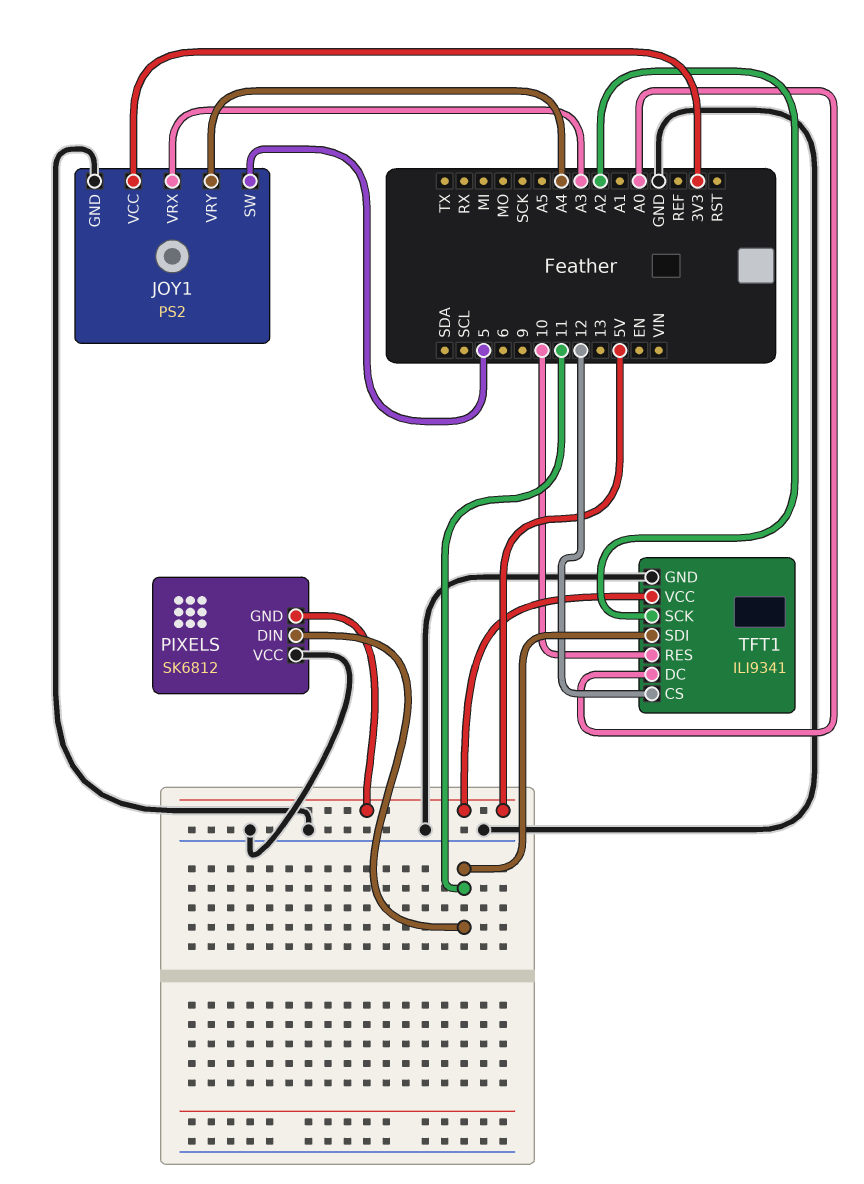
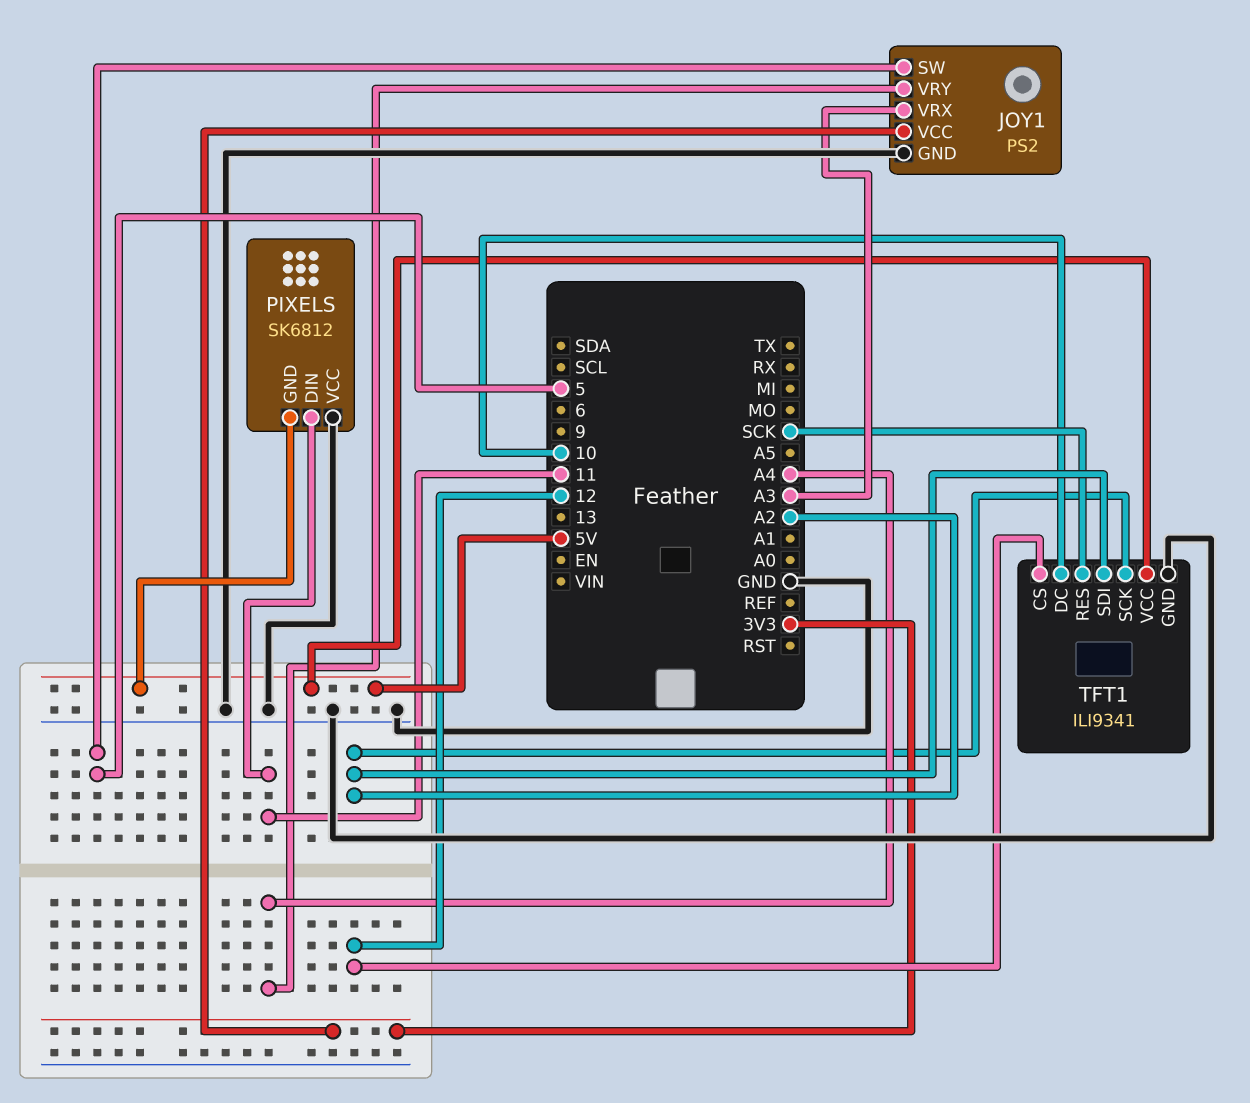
TFT1 pin DC: A0 -> 10
TFT1 pin RES: 10 -> SCK
TFT1 pin SDI: 11 -> A2

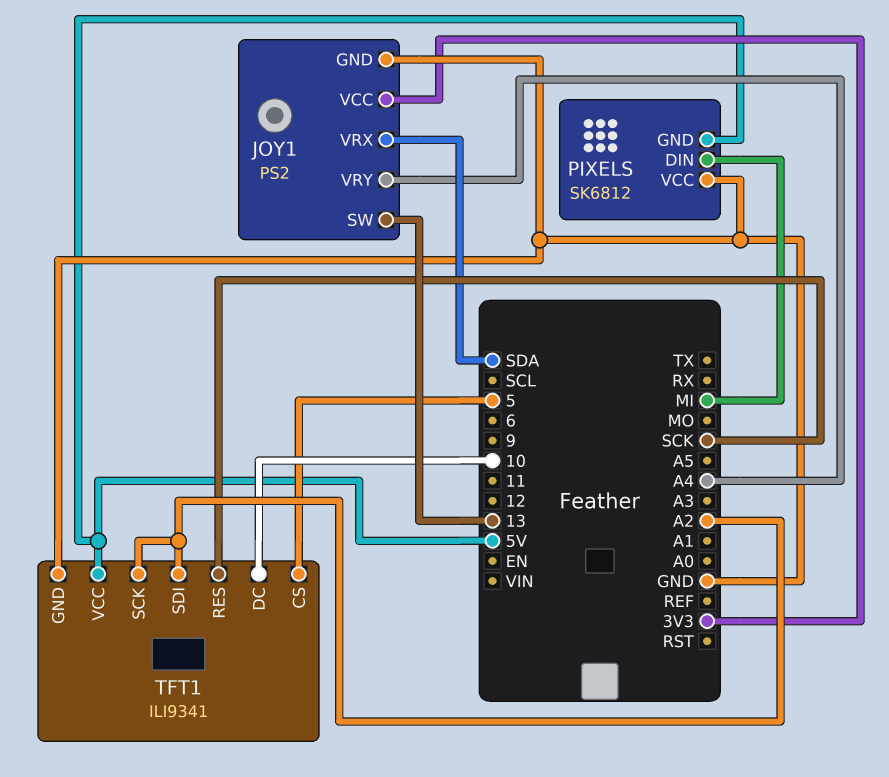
JOY1 pin SW: 5 -> 13
JOY1 pin VRX: A3 -> SDA
PIXELS pin DIN: 11 -> MI
TFT1 pin CS: 12 -> 5

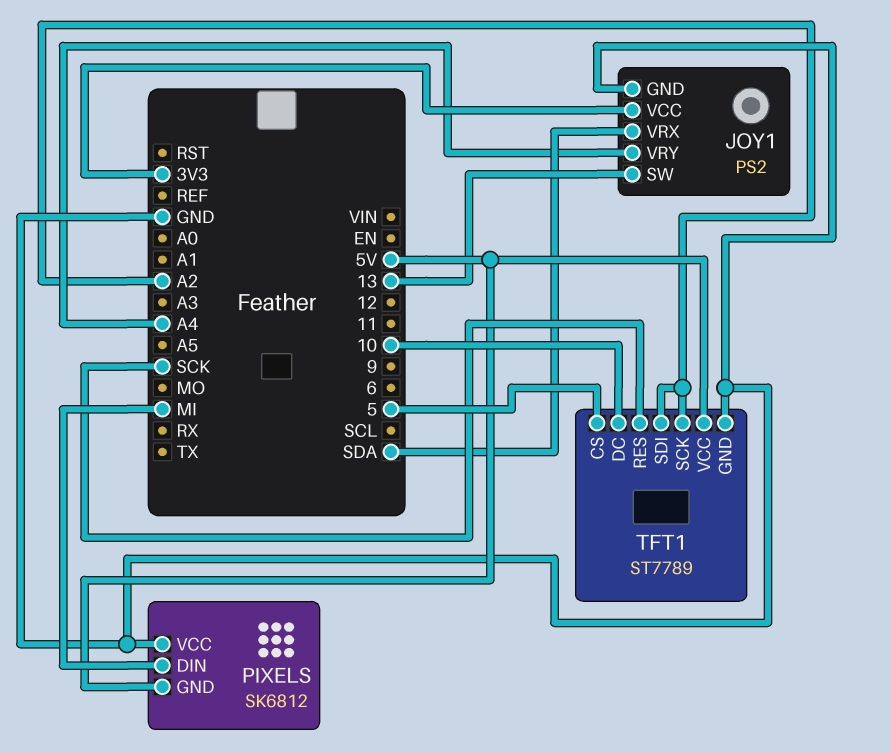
TFT1: ILI9341 -> ST7789

